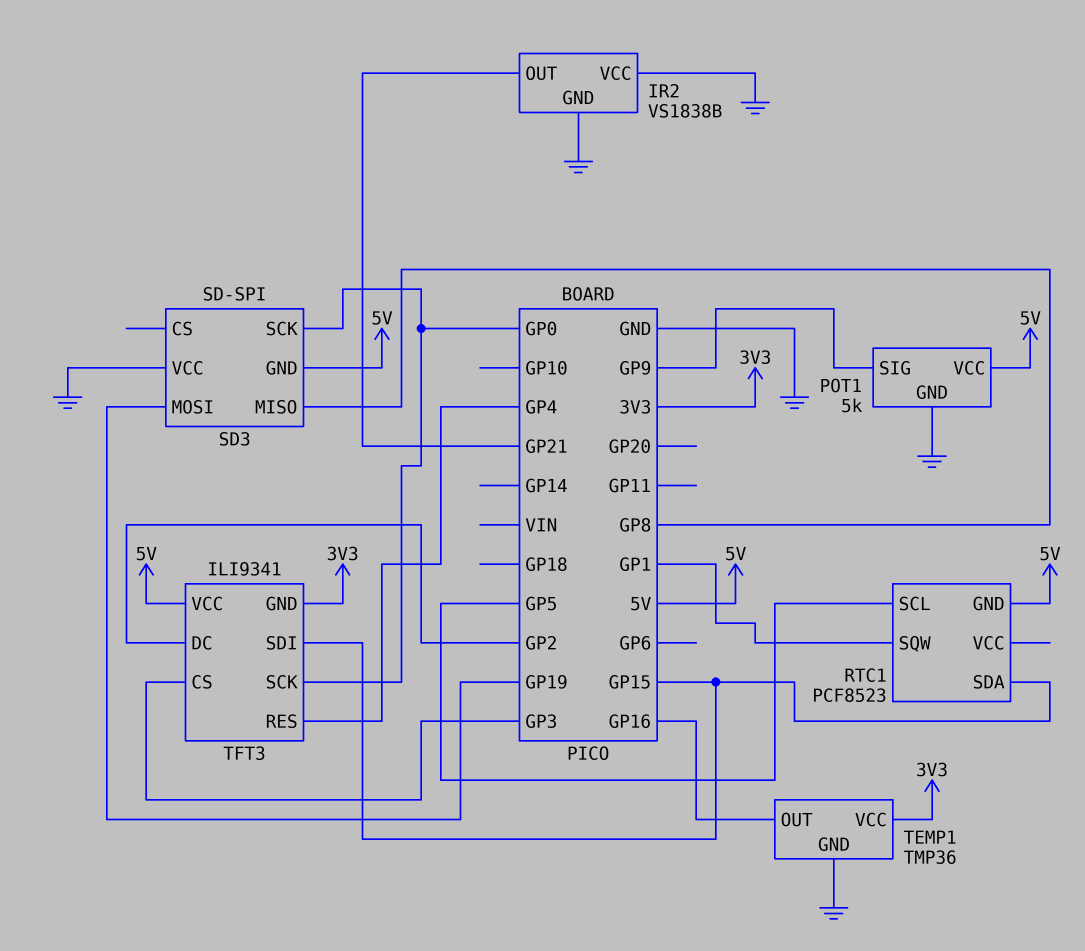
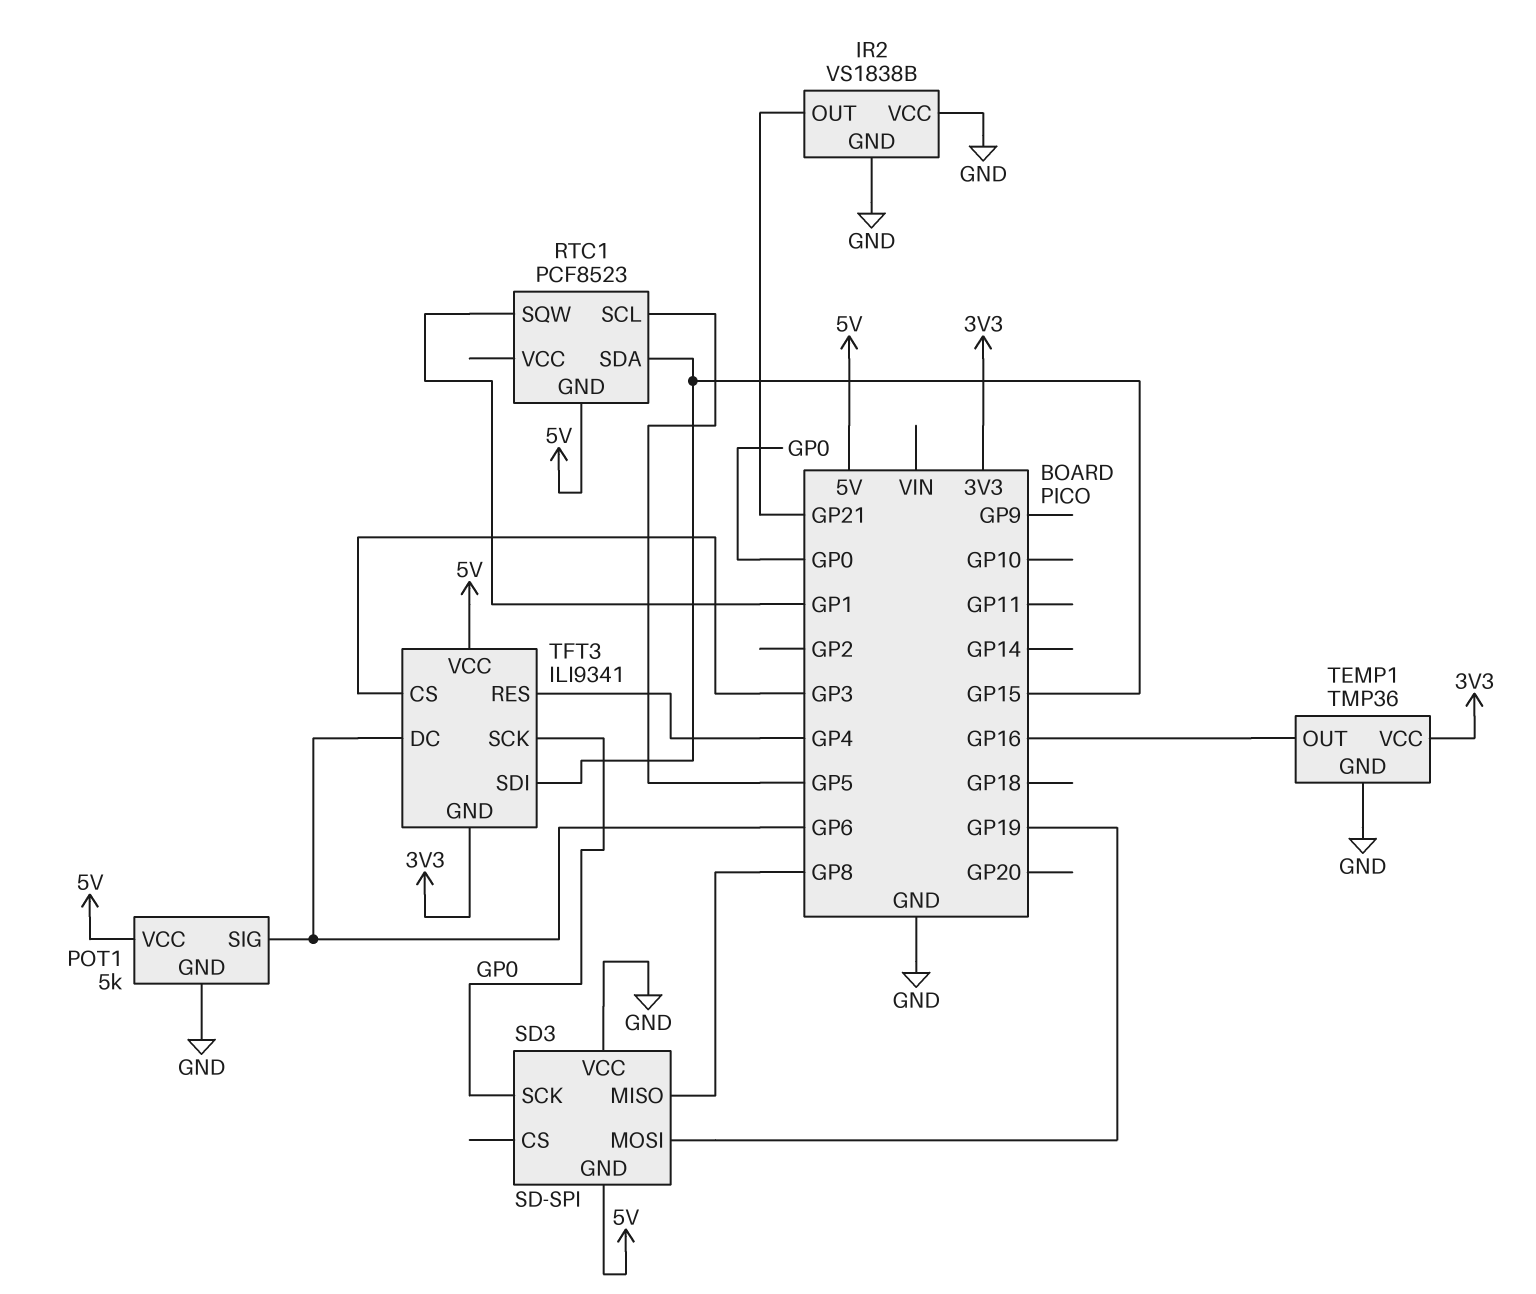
POT1 pin SIG: GP9 -> GP6
TFT3 pin DC: GP2 -> GP6

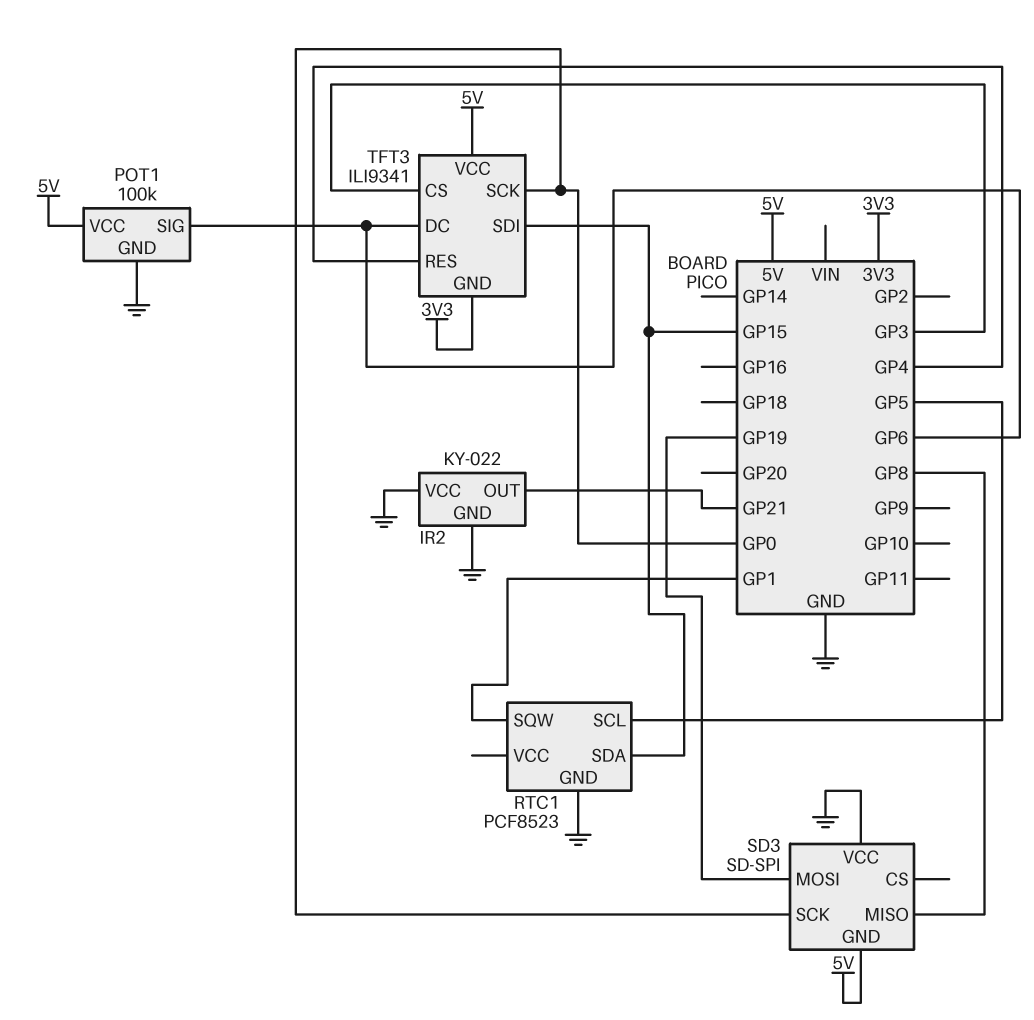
IR2: VS1838B -> KY-022
POT1: 5k -> 100k
RTC1 pin GND: 5V -> GND
TEMP1: TMP36 -> none
TEMP1 pin GND: GND -> none
TEMP1 pin OUT: GP16 -> none
TEMP1 pin VCC: 3V3 -> none

